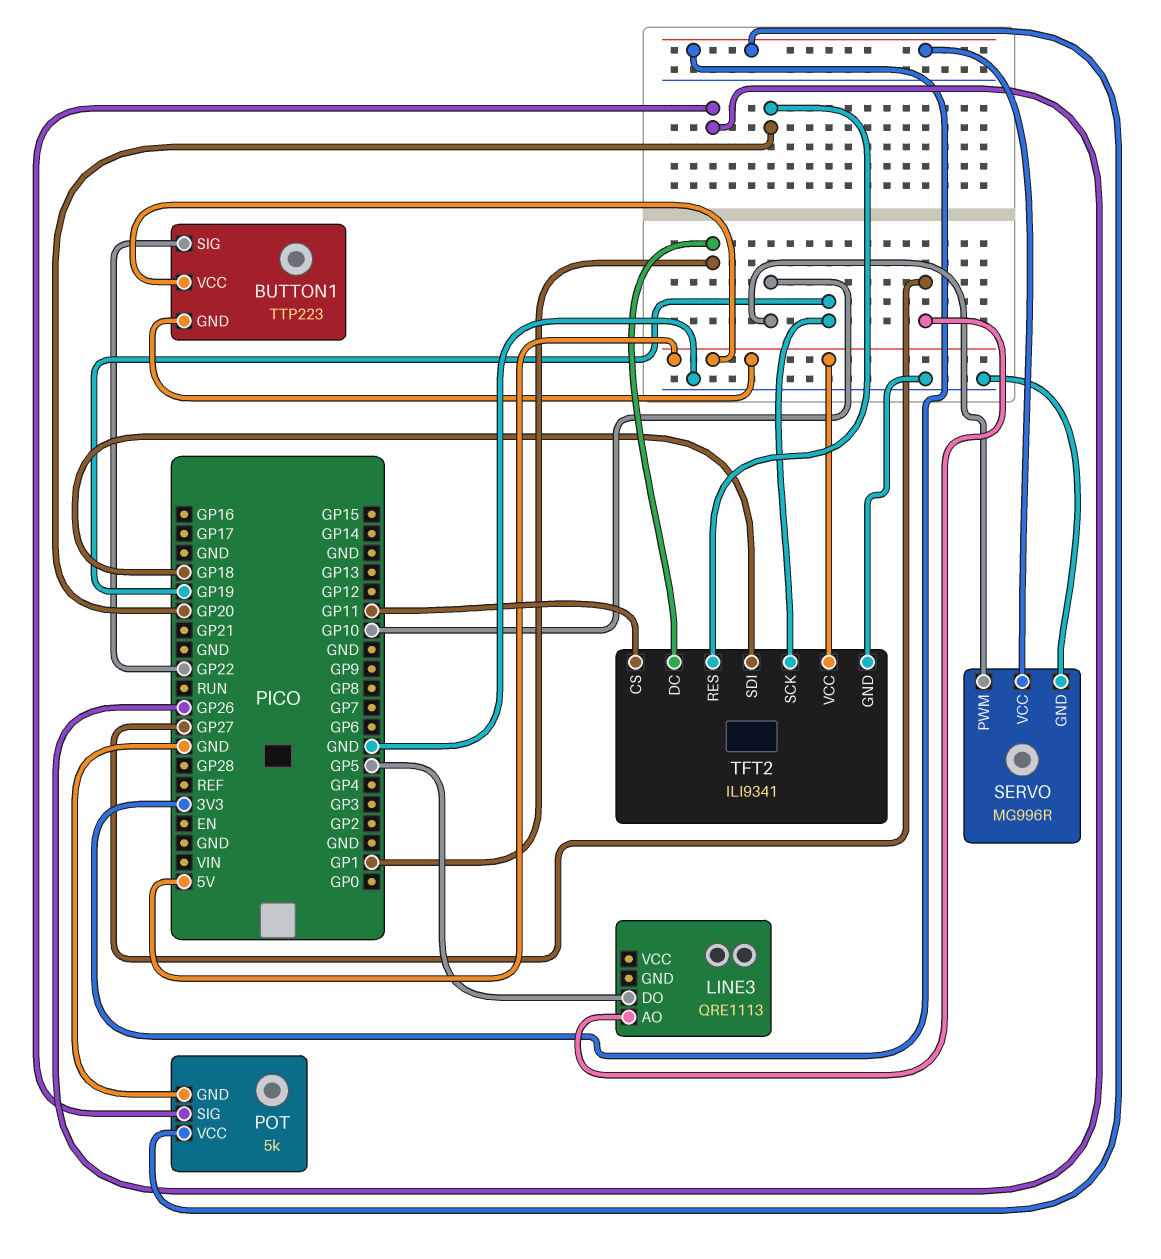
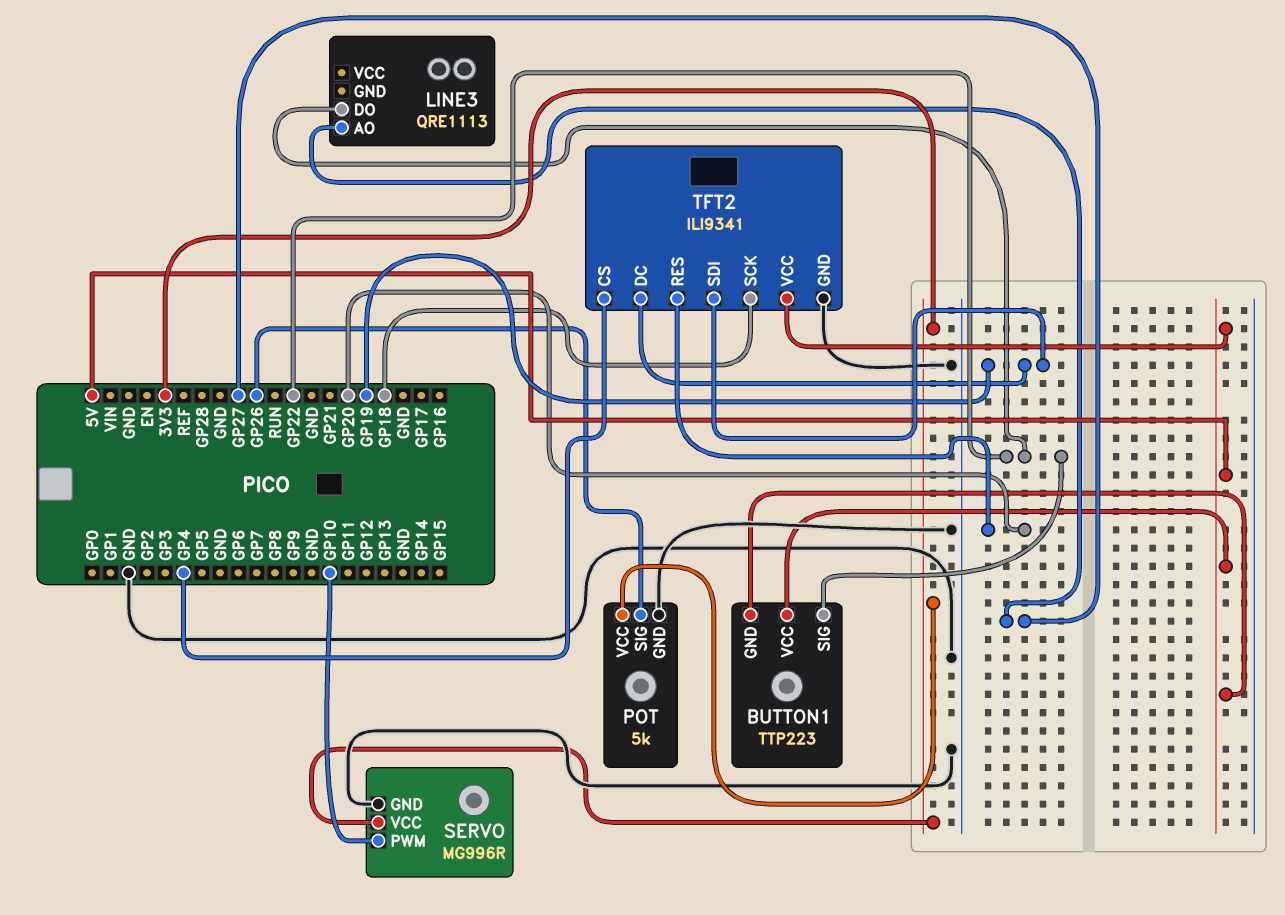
LINE3 pin DO: GP5 -> GP22
TFT2 pin CS: GP11 -> GP4
TFT2 pin DC: GP1 -> GP19
TFT2 pin SCK: GP19 -> GP18
TFT2 pin SDI: GP18 -> GP19

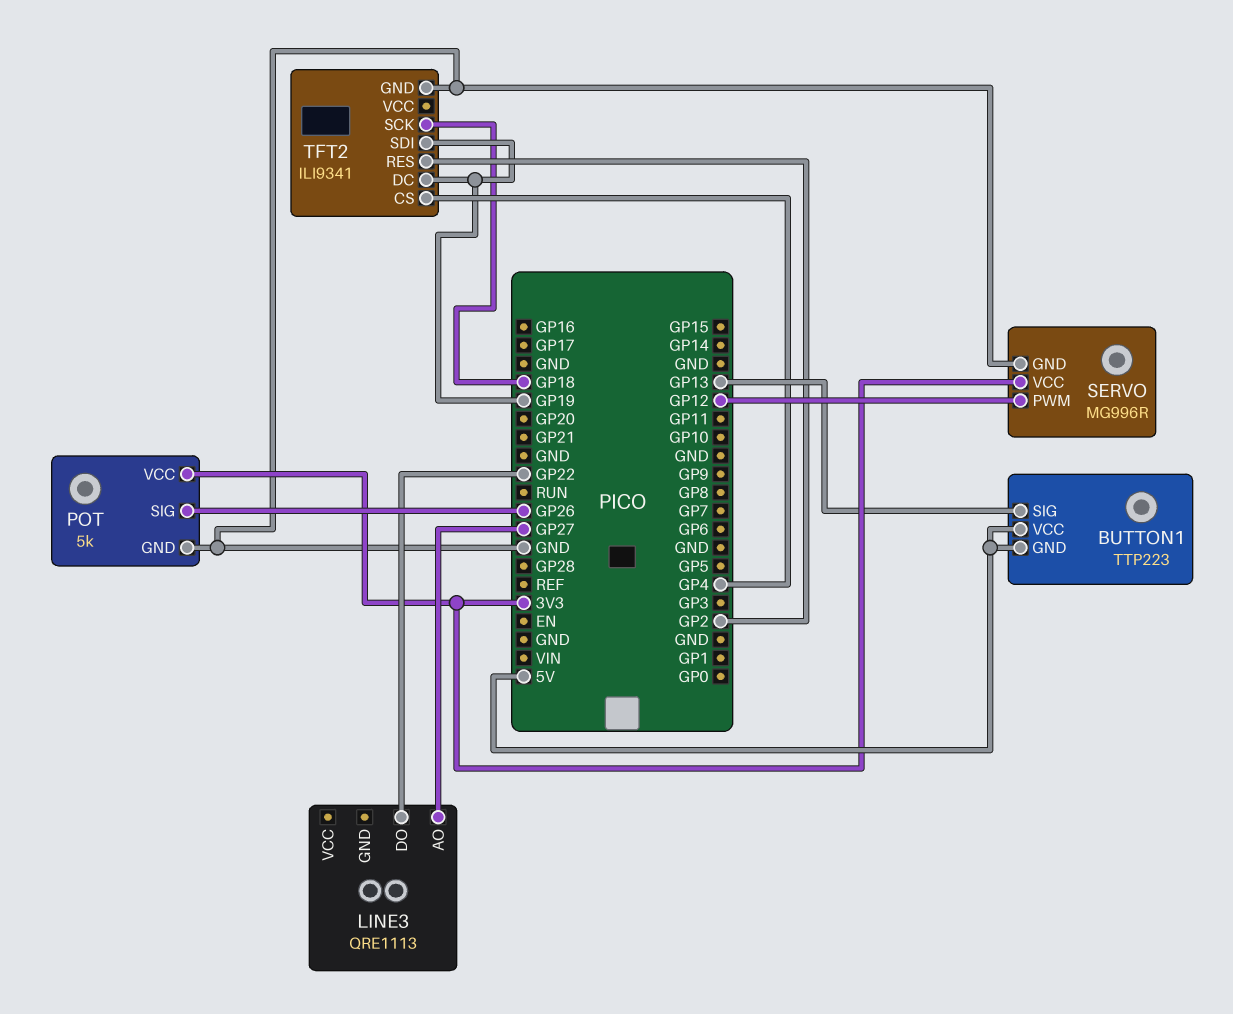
BUTTON1 pin SIG: GP22 -> GP13
SERVO pin PWM: GP10 -> GP12
TFT2 pin RES: GP20 -> GP2
TFT2 pin VCC: 5V -> none

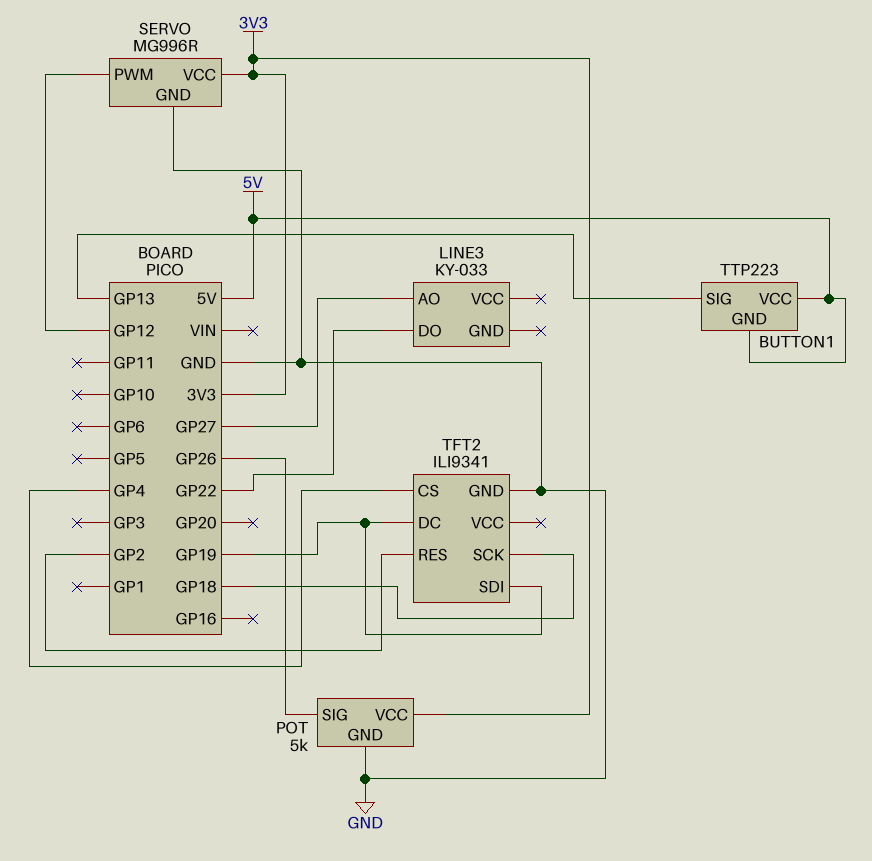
LINE3: QRE1113 -> KY-033

